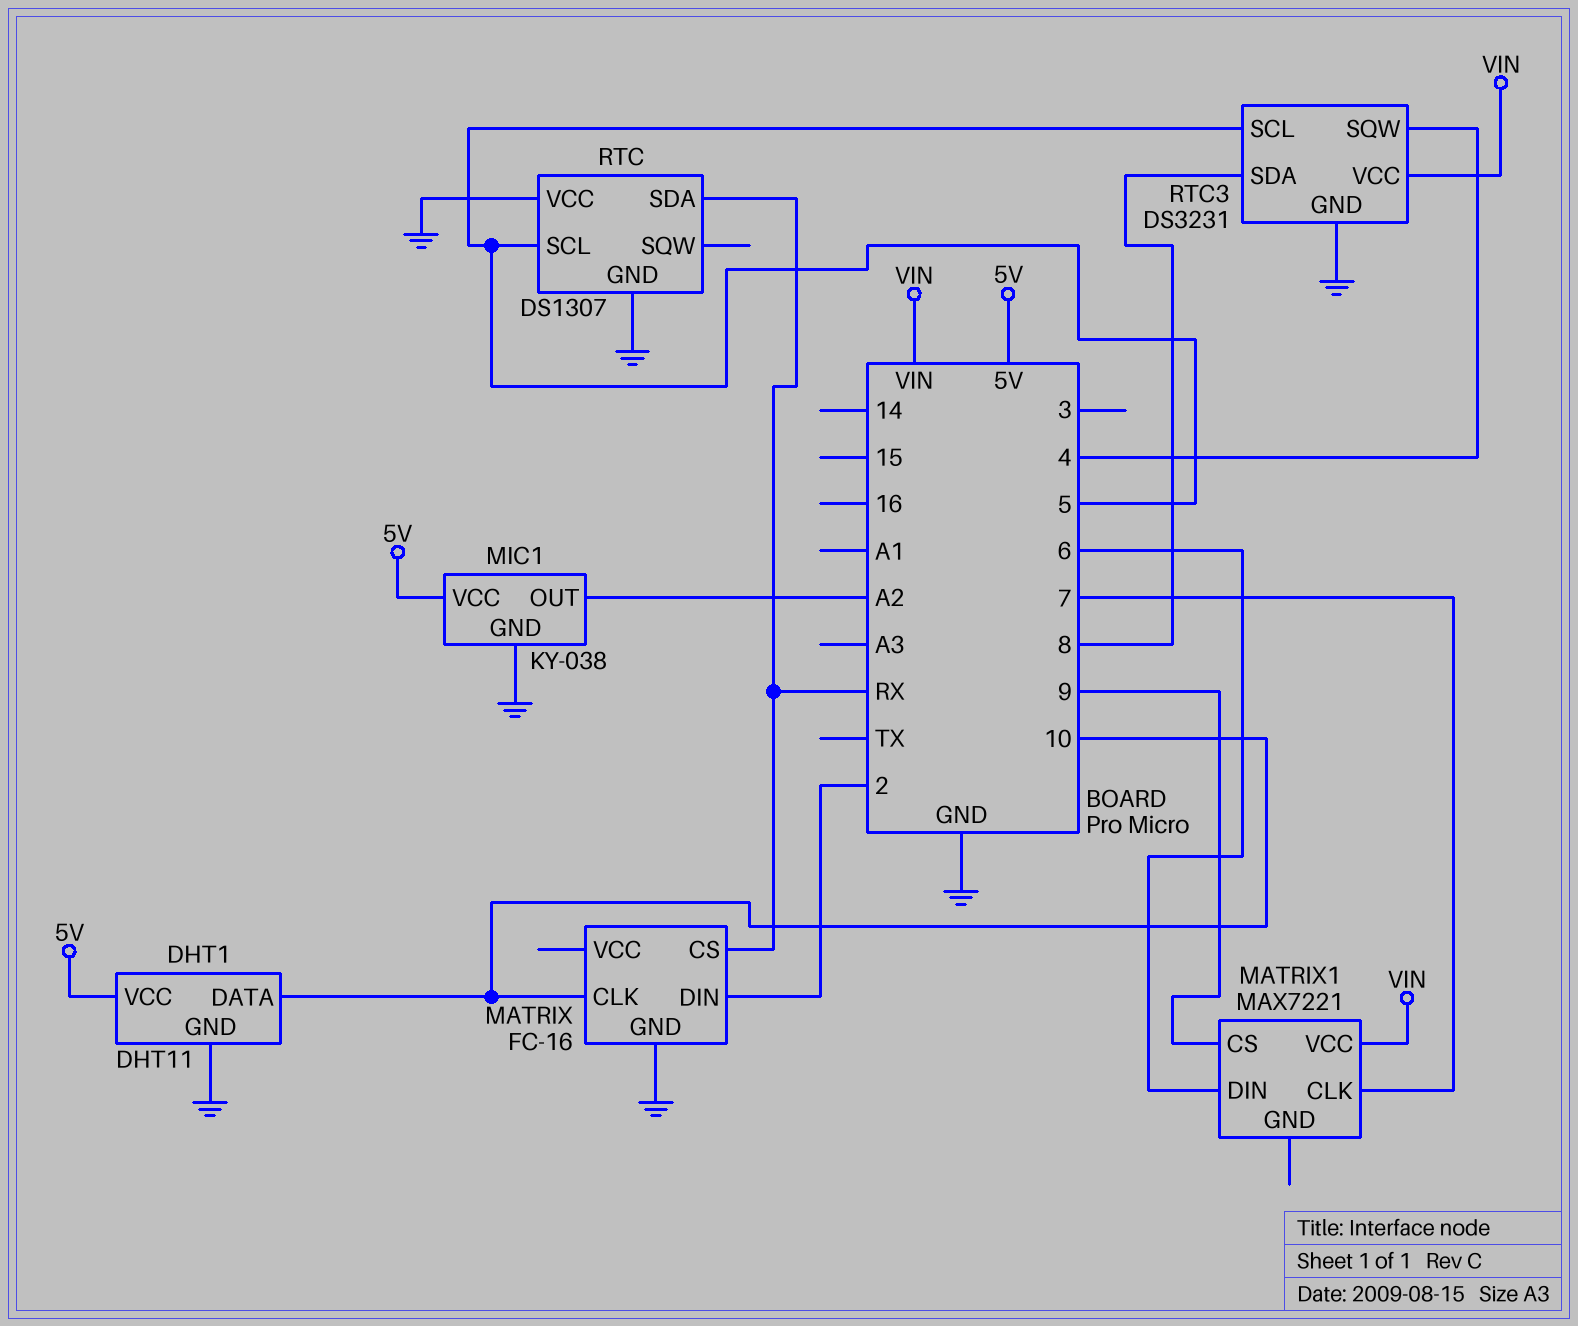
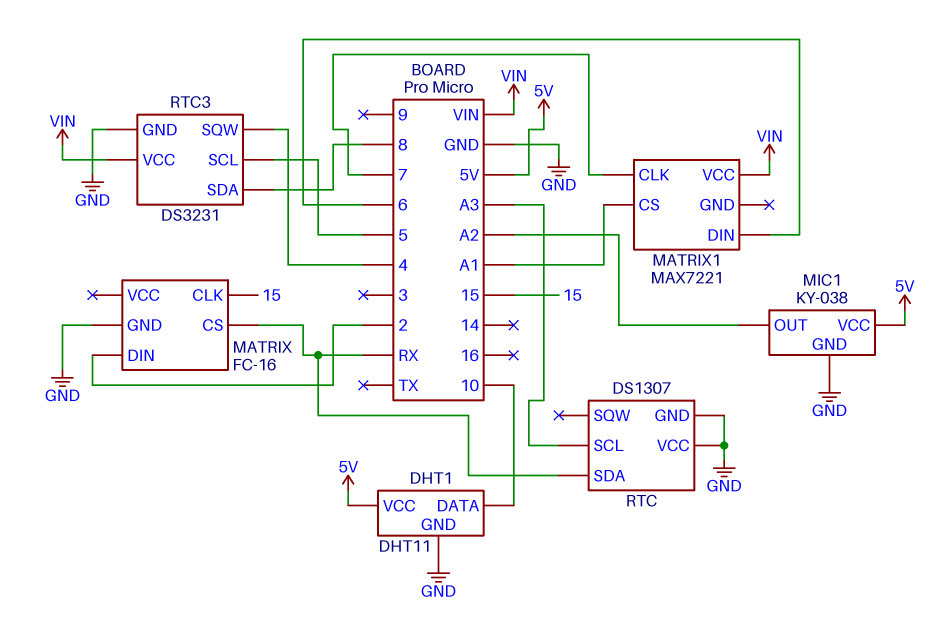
MATRIX pin CLK: 10 -> 15
MATRIX1 pin CS: 9 -> A1
RTC pin SCL: 5 -> A3

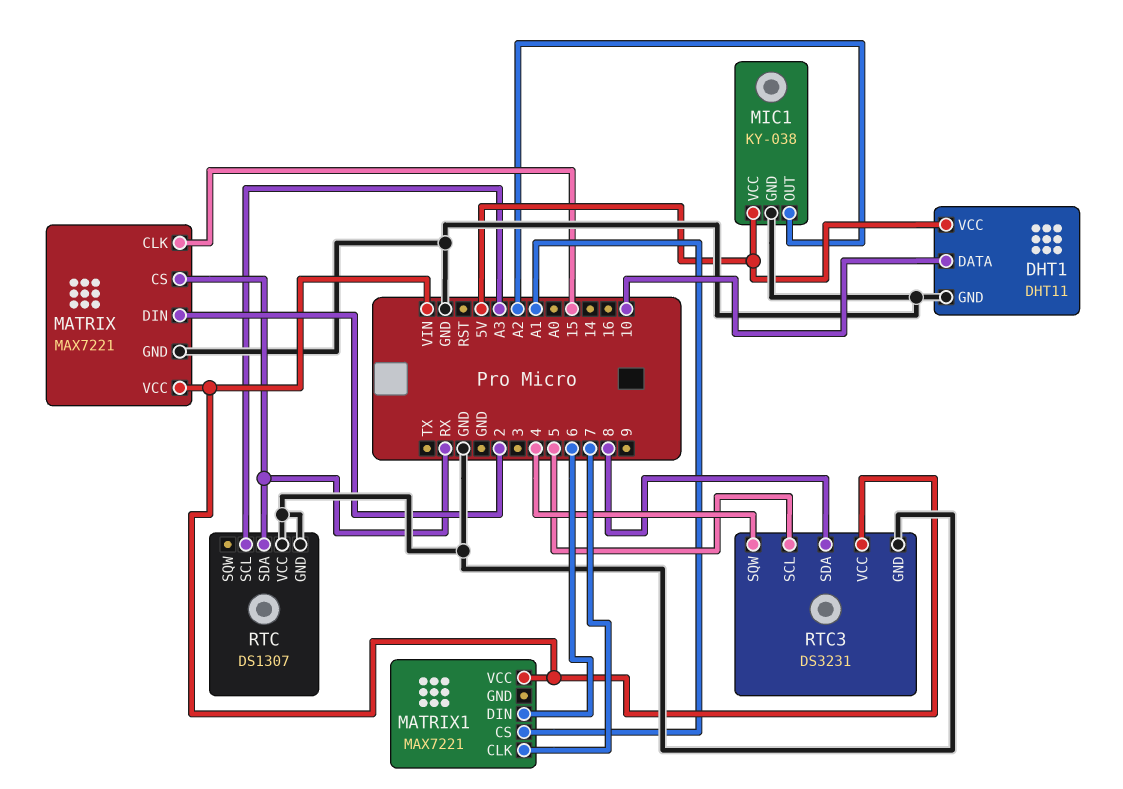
MATRIX: FC-16 -> MAX7221
MATRIX pin VCC: none -> VIN

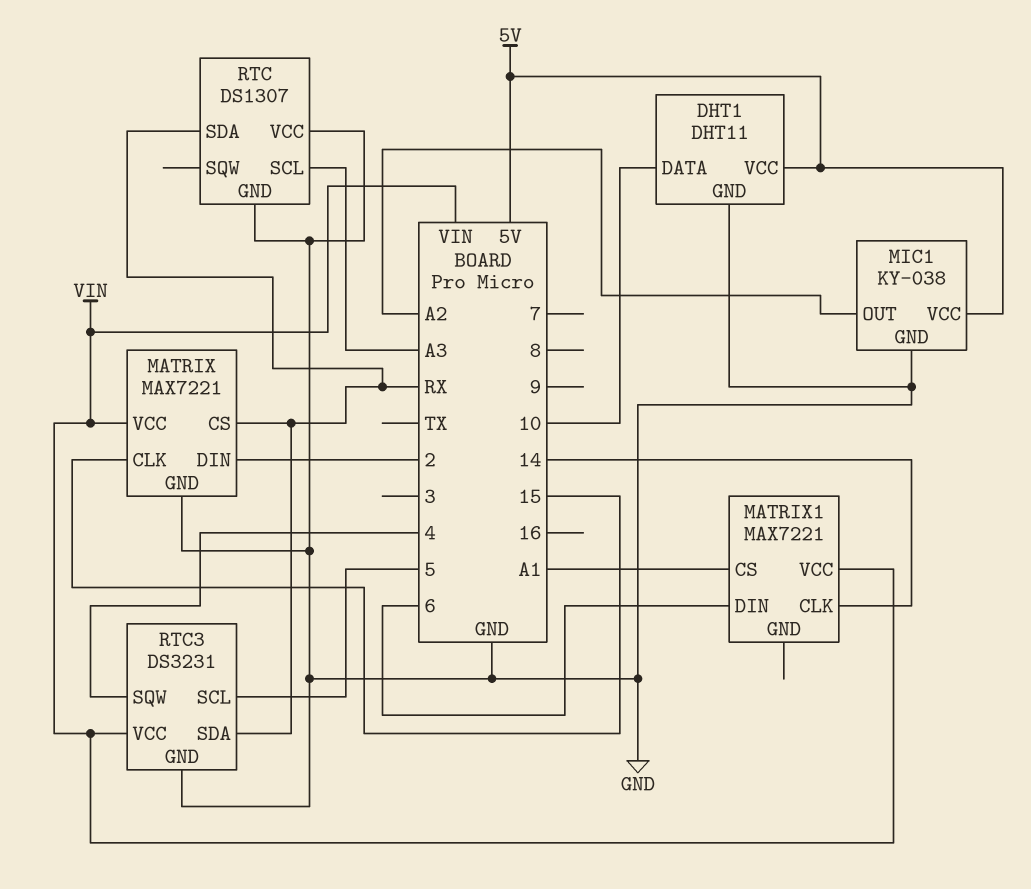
MATRIX1 pin CLK: 7 -> 14
RTC3 pin SDA: 8 -> RX

